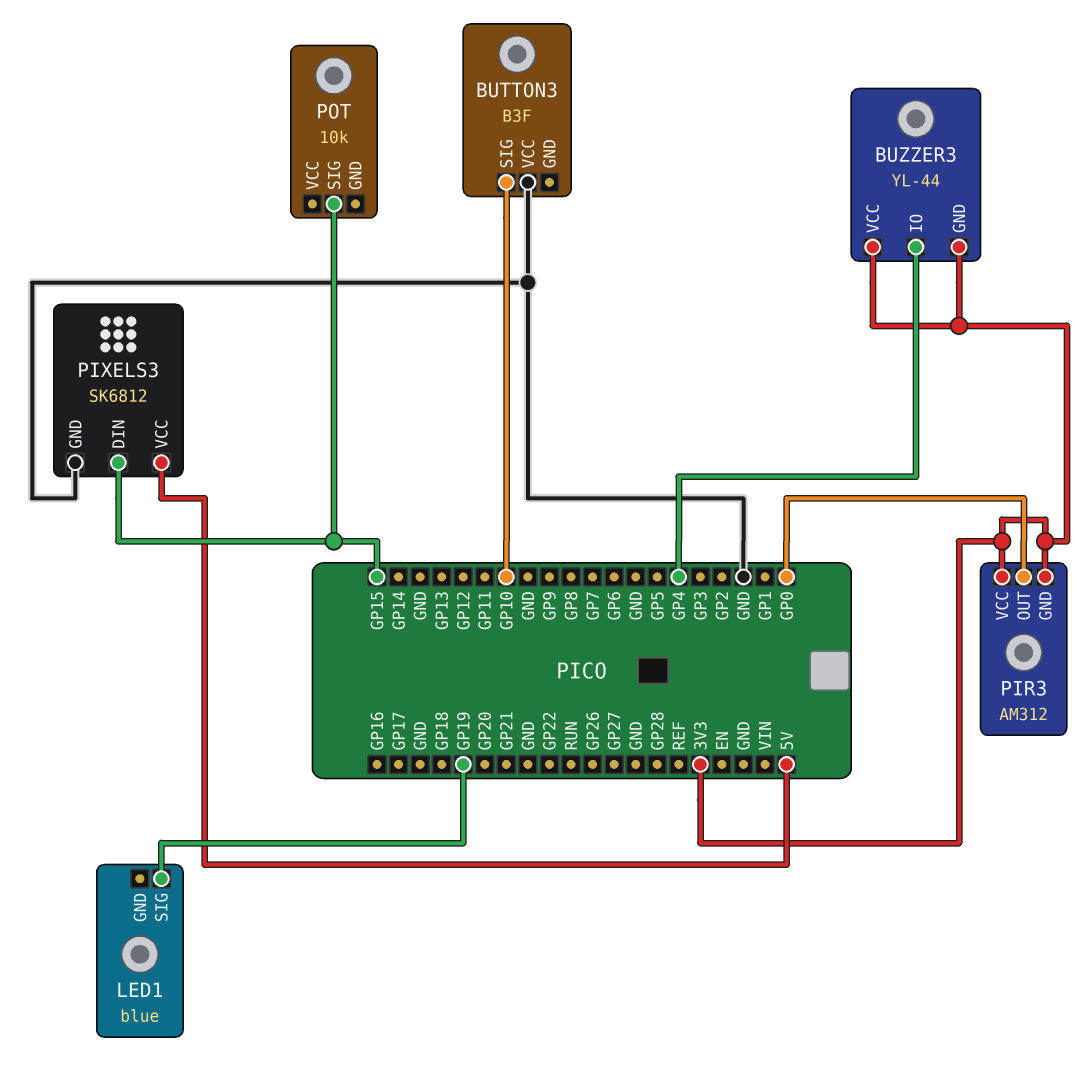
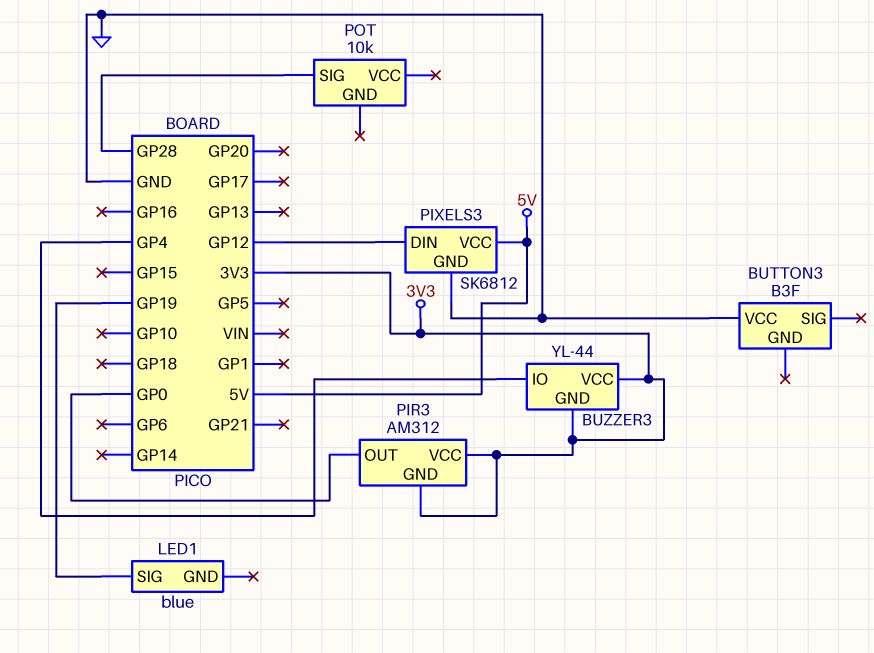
BUTTON3 pin SIG: GP10 -> none
PIXELS3 pin DIN: GP15 -> GP12
POT pin SIG: GP15 -> GP28

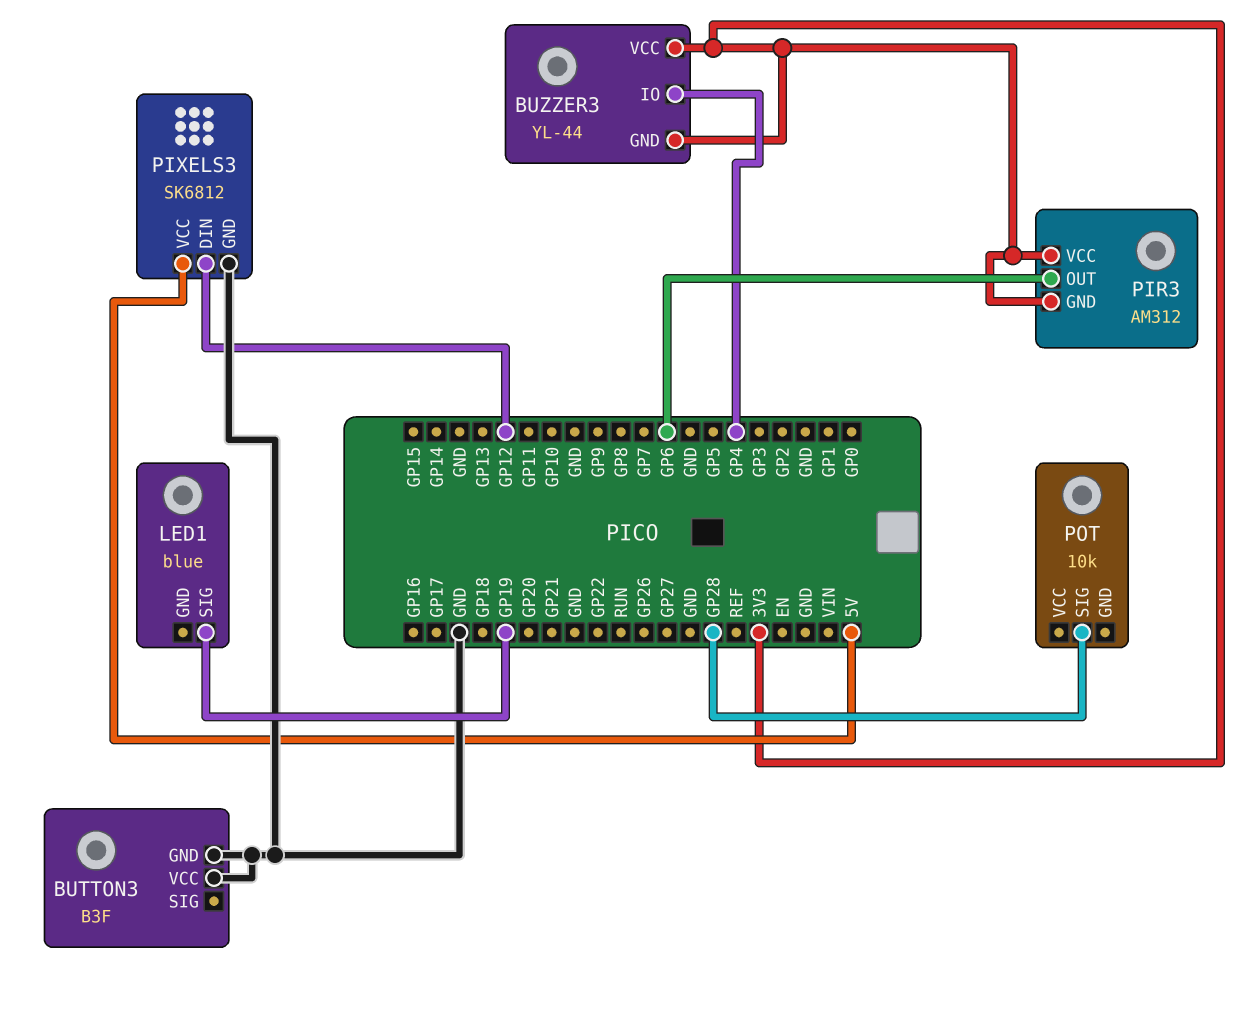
BUTTON3 pin GND: none -> GND
PIR3 pin OUT: GP0 -> GP6

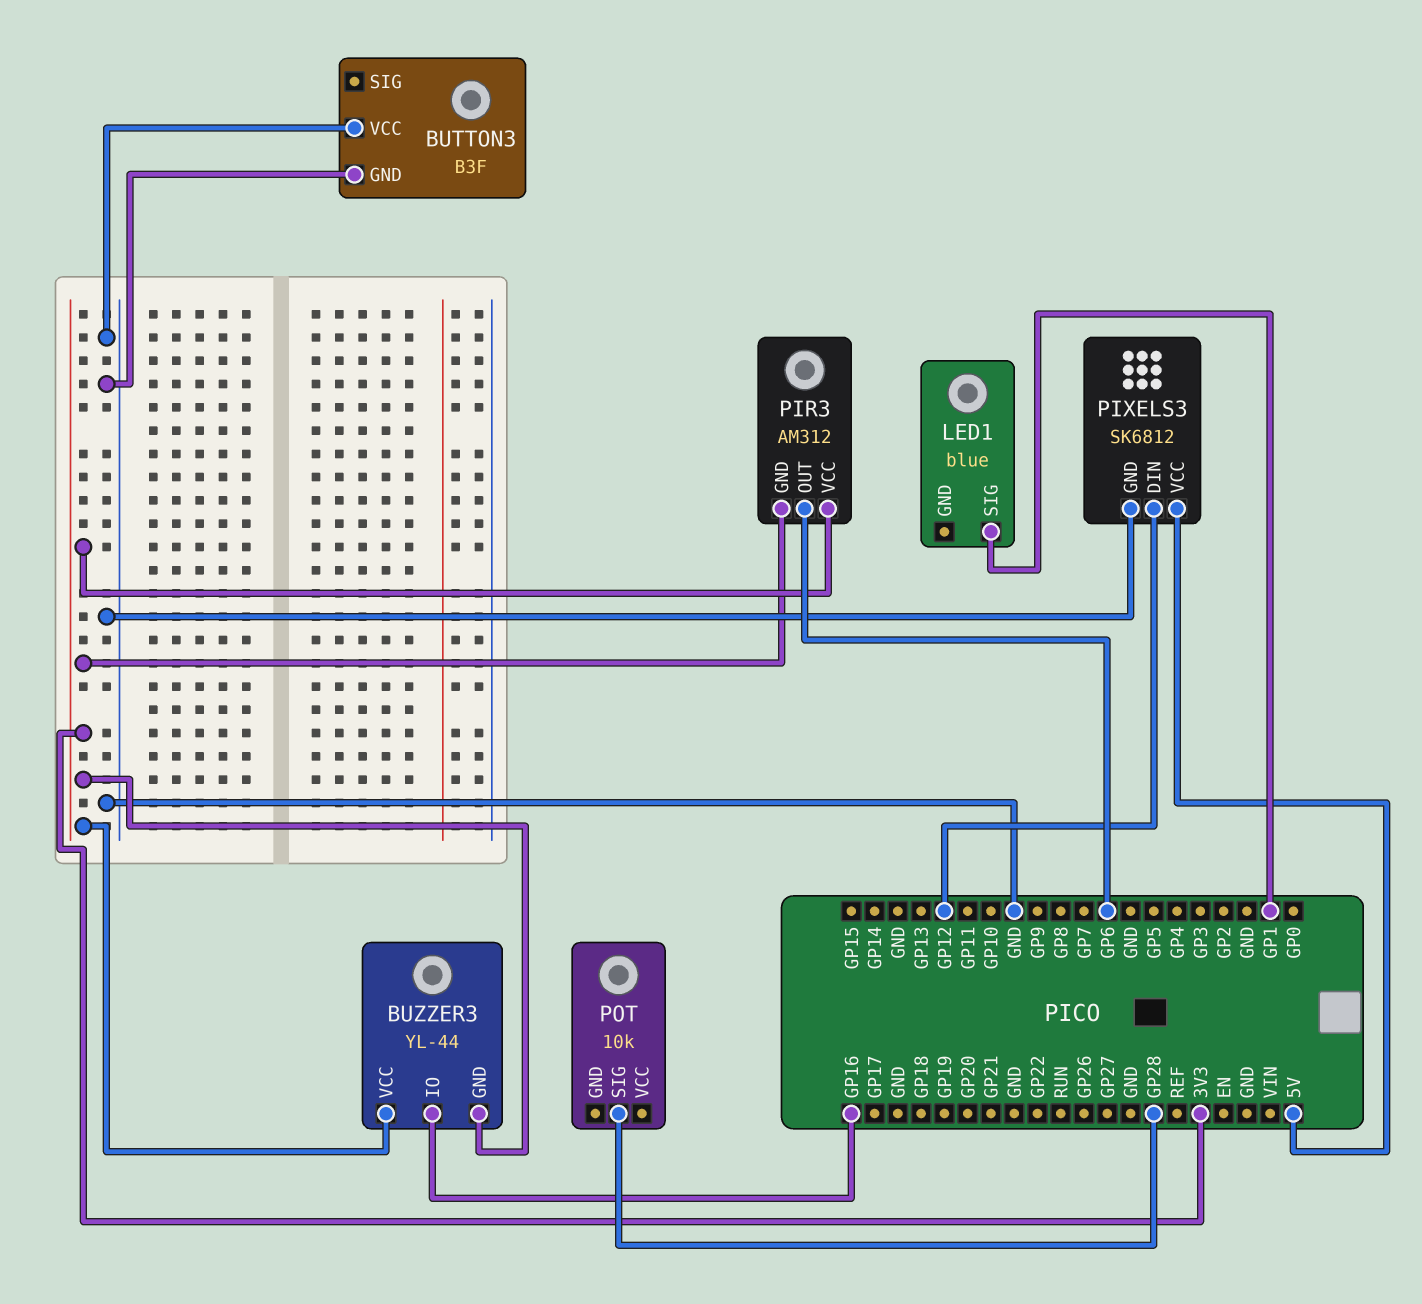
BUZZER3 pin IO: GP4 -> GP16
LED1 pin SIG: GP19 -> GP1

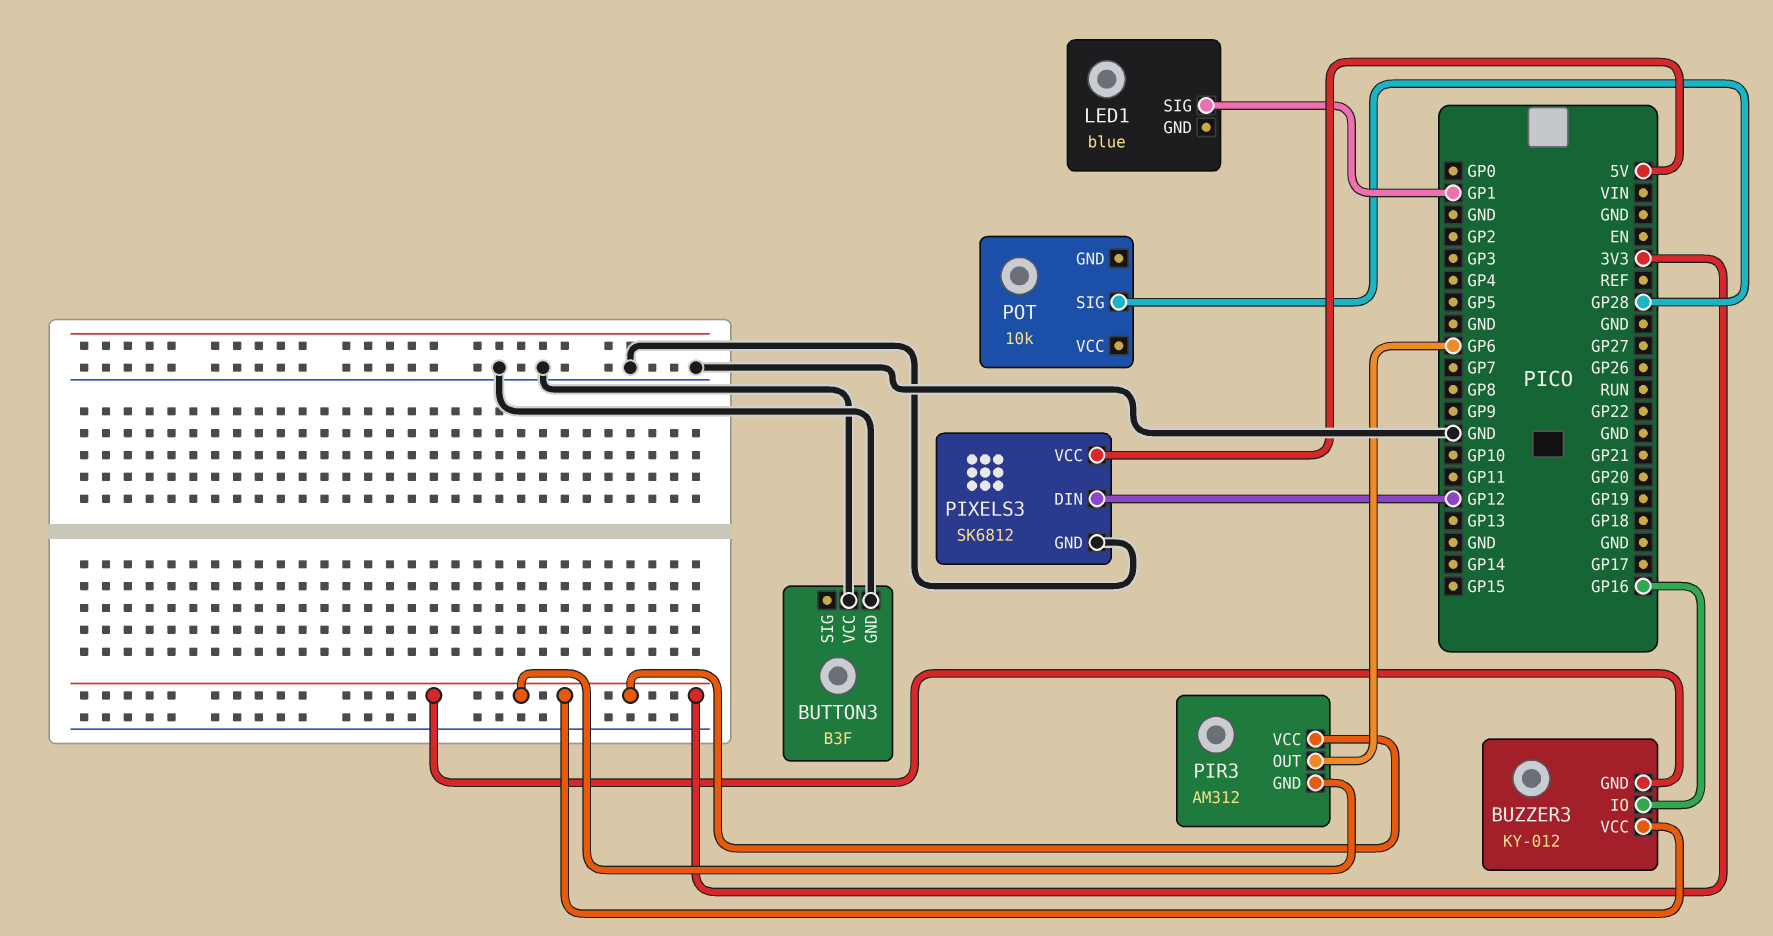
BUZZER3: YL-44 -> KY-012

